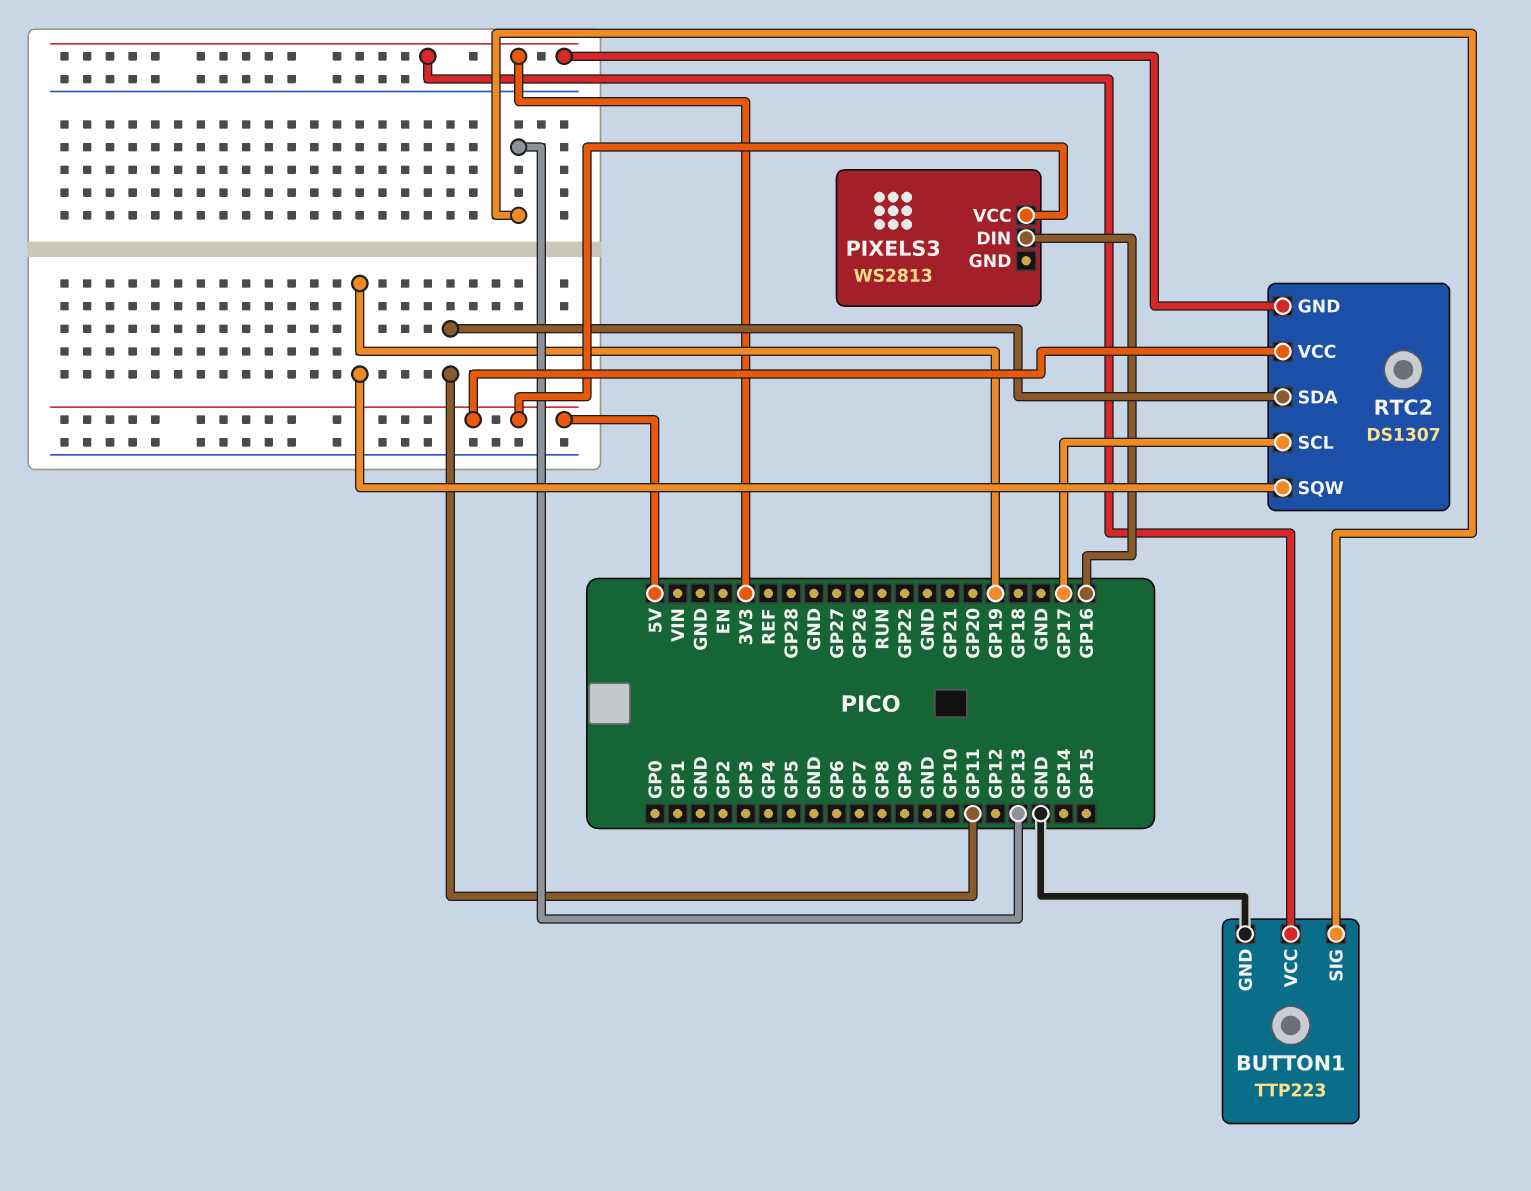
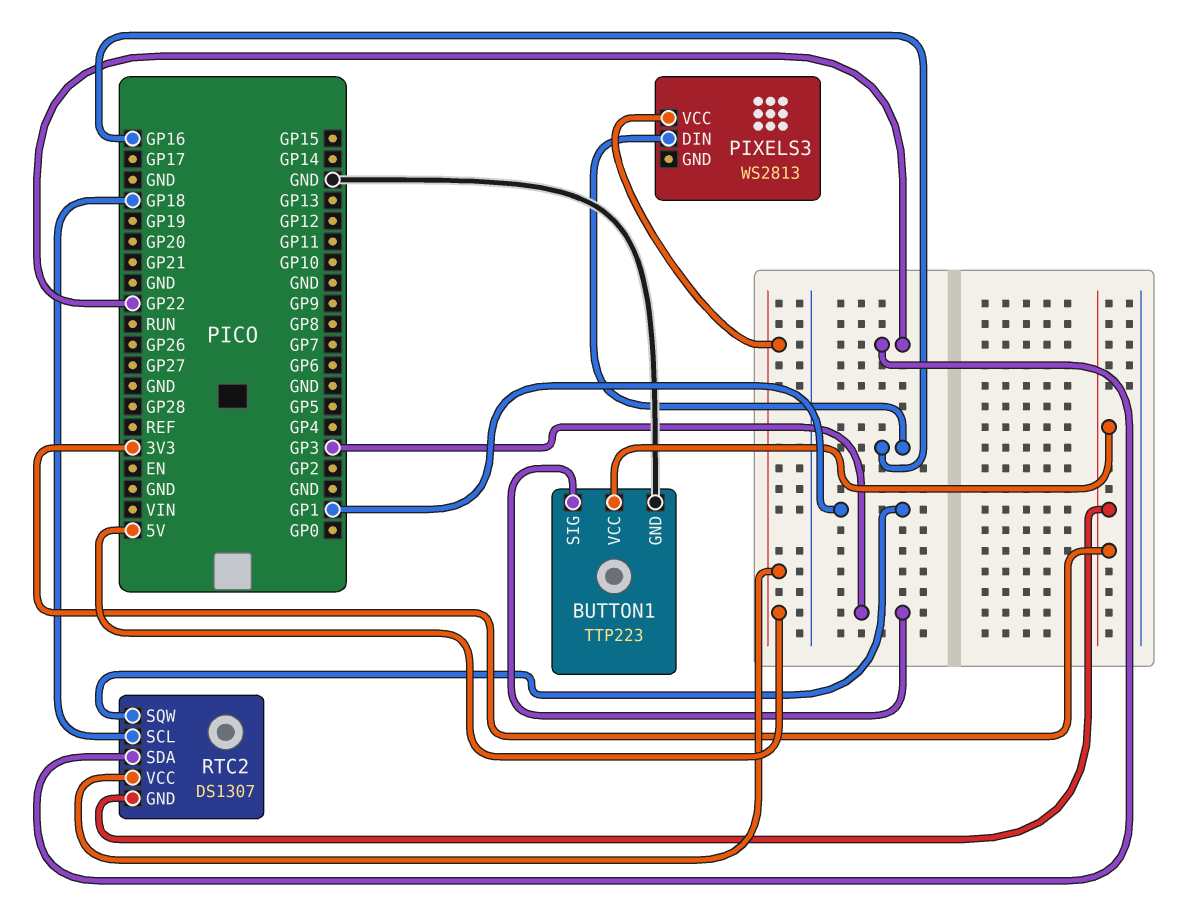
BUTTON1 pin SIG: GP13 -> GP3
RTC2 pin SCL: GP17 -> GP18
RTC2 pin SDA: GP11 -> GP22
RTC2 pin SQW: GP19 -> GP1

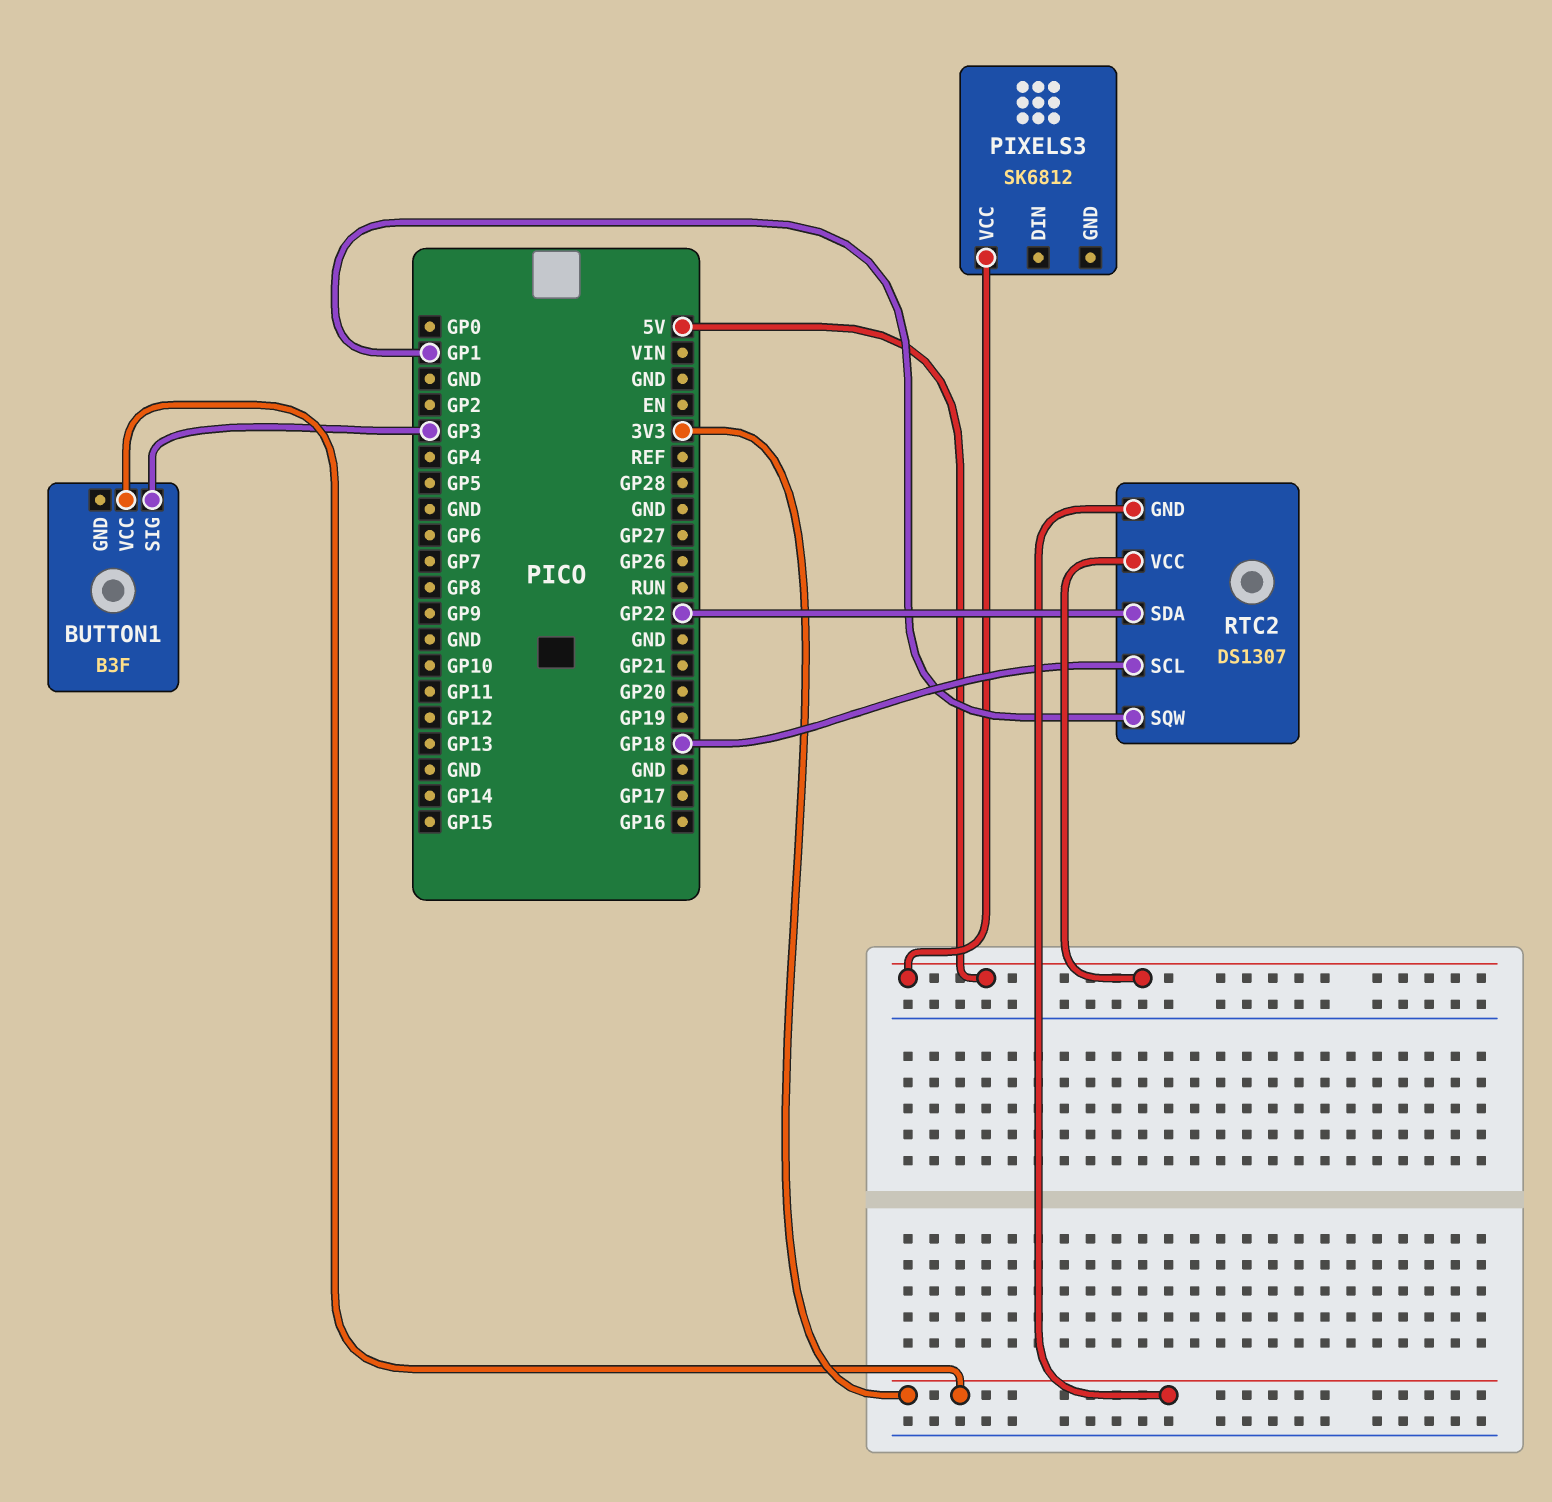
BUTTON1: TTP223 -> B3F
BUTTON1 pin GND: GND -> none
PIXELS3: WS2813 -> SK6812
PIXELS3 pin DIN: GP16 -> none

